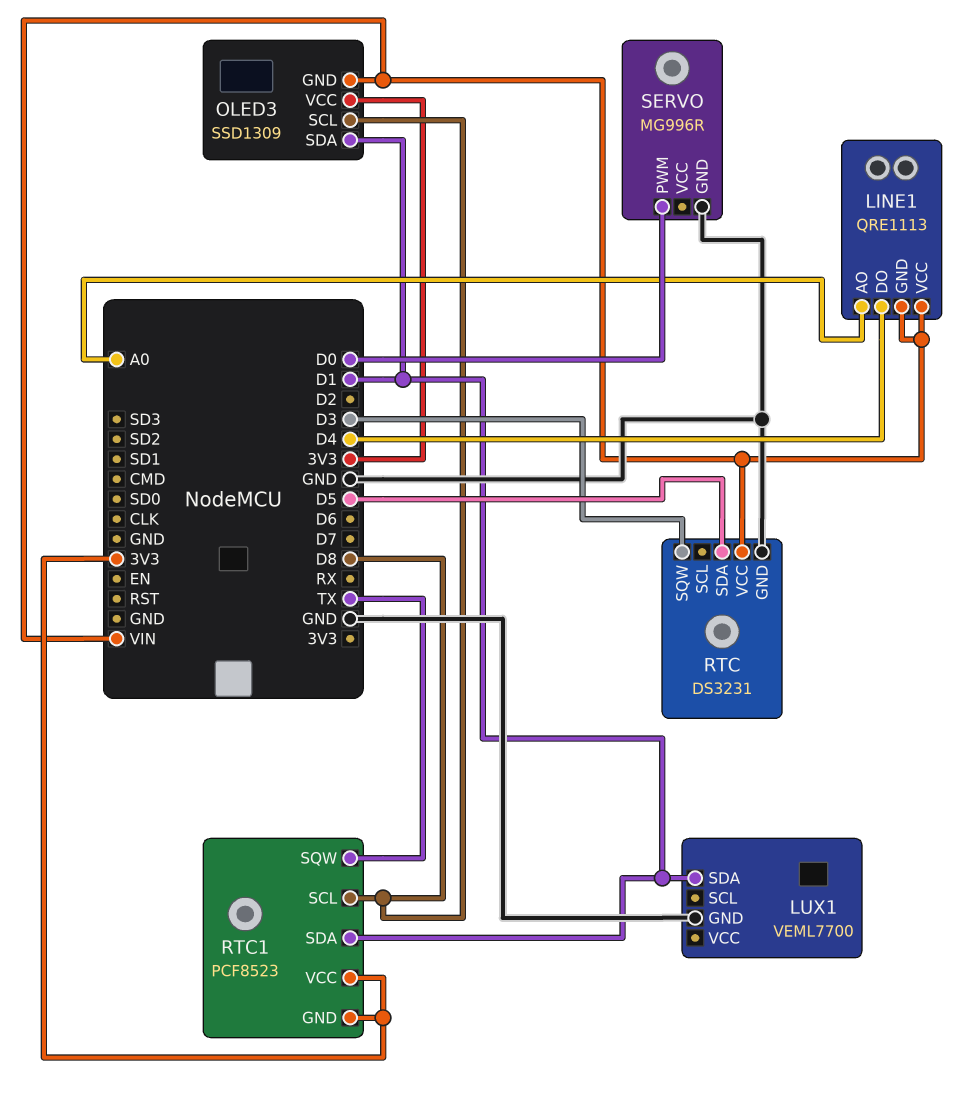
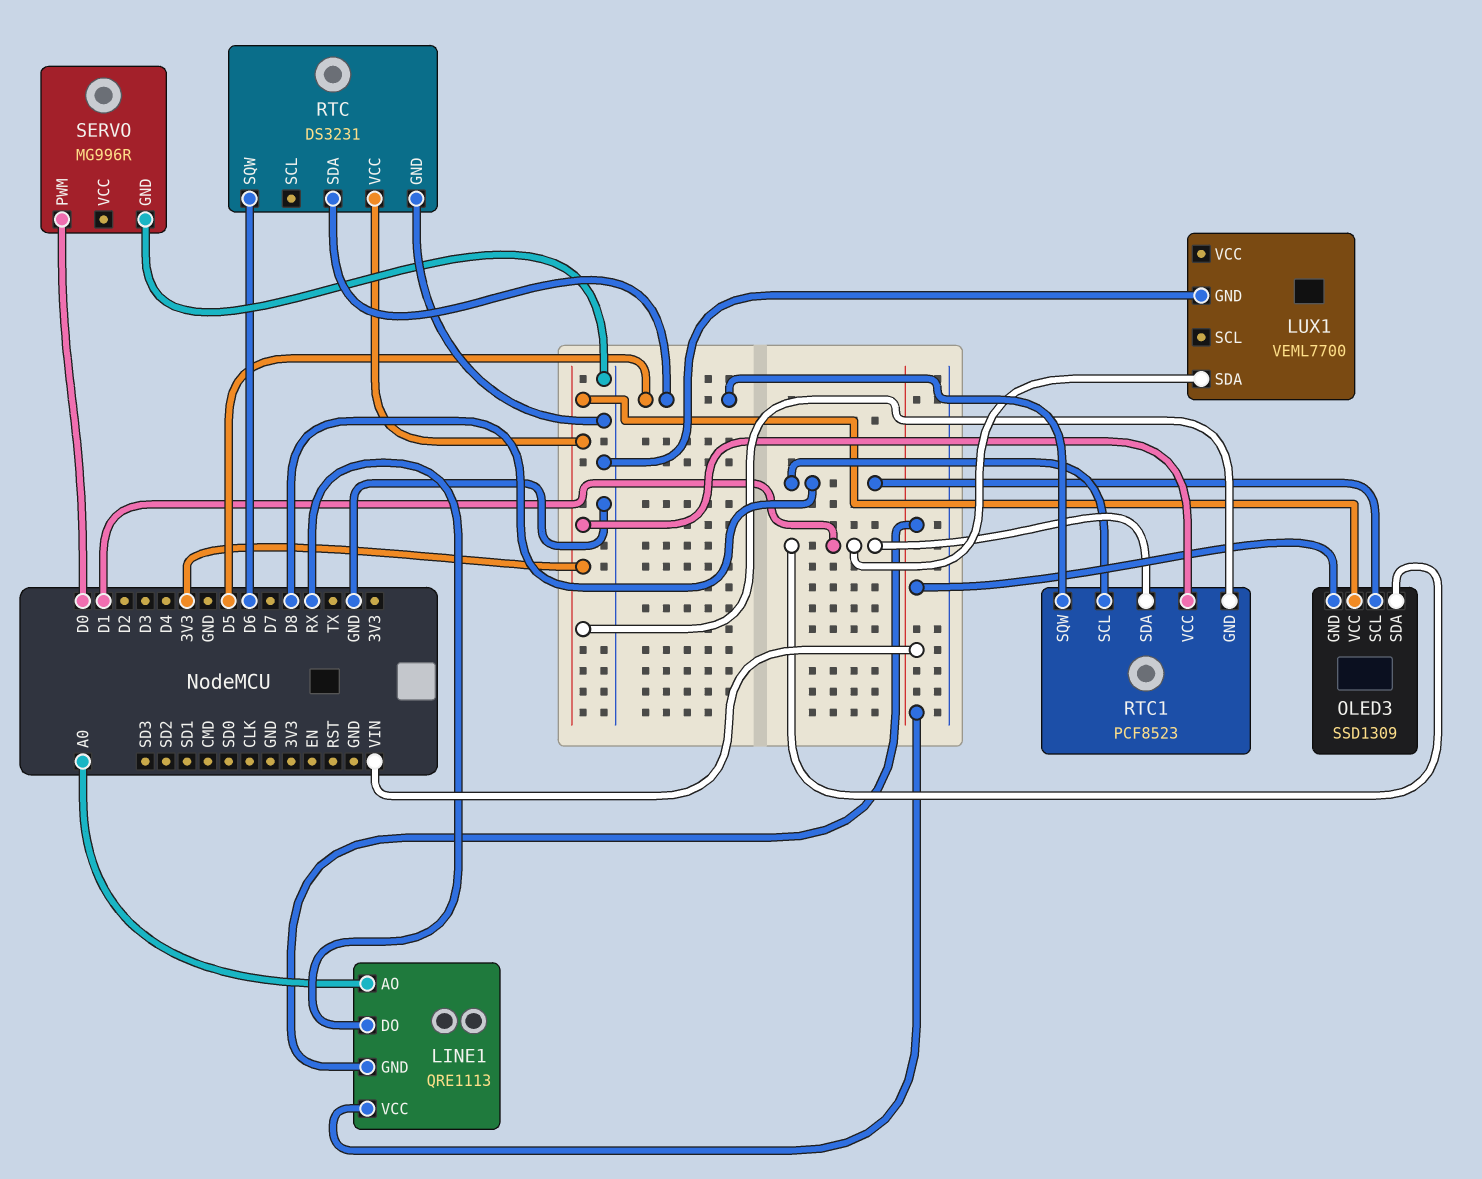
LINE1 pin DO: D4 -> RX
RTC pin SQW: D3 -> D6
RTC pin VCC: VIN -> 3V3
RTC1 pin SQW: TX -> D5

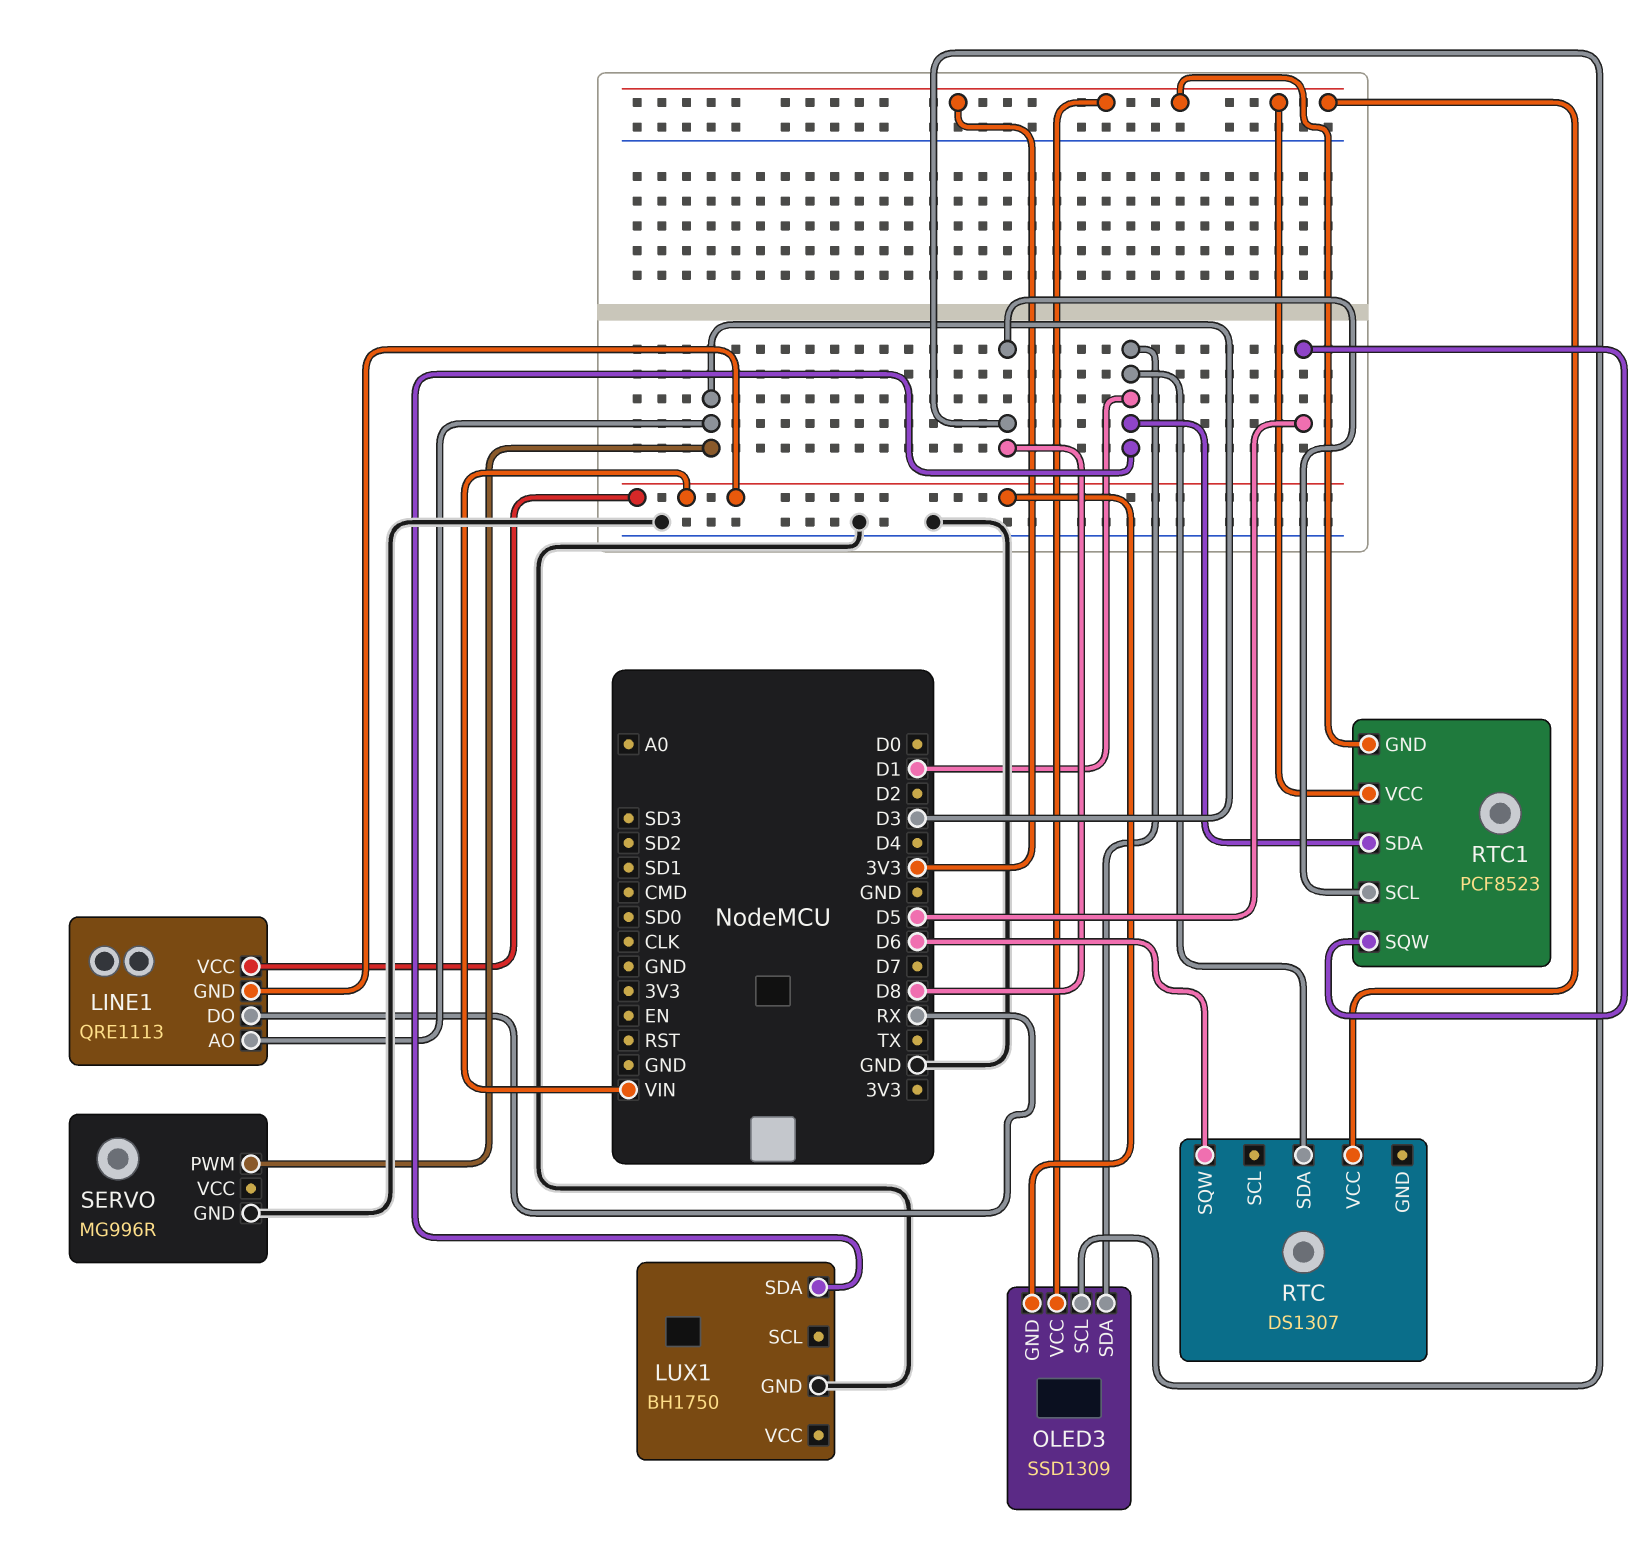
LINE1 pin AO: A0 -> D3
LUX1: VEML7700 -> BH1750
RTC: DS3231 -> DS1307
RTC pin GND: GND -> none
RTC pin SDA: D5 -> D1
SERVO pin PWM: D0 -> D3

